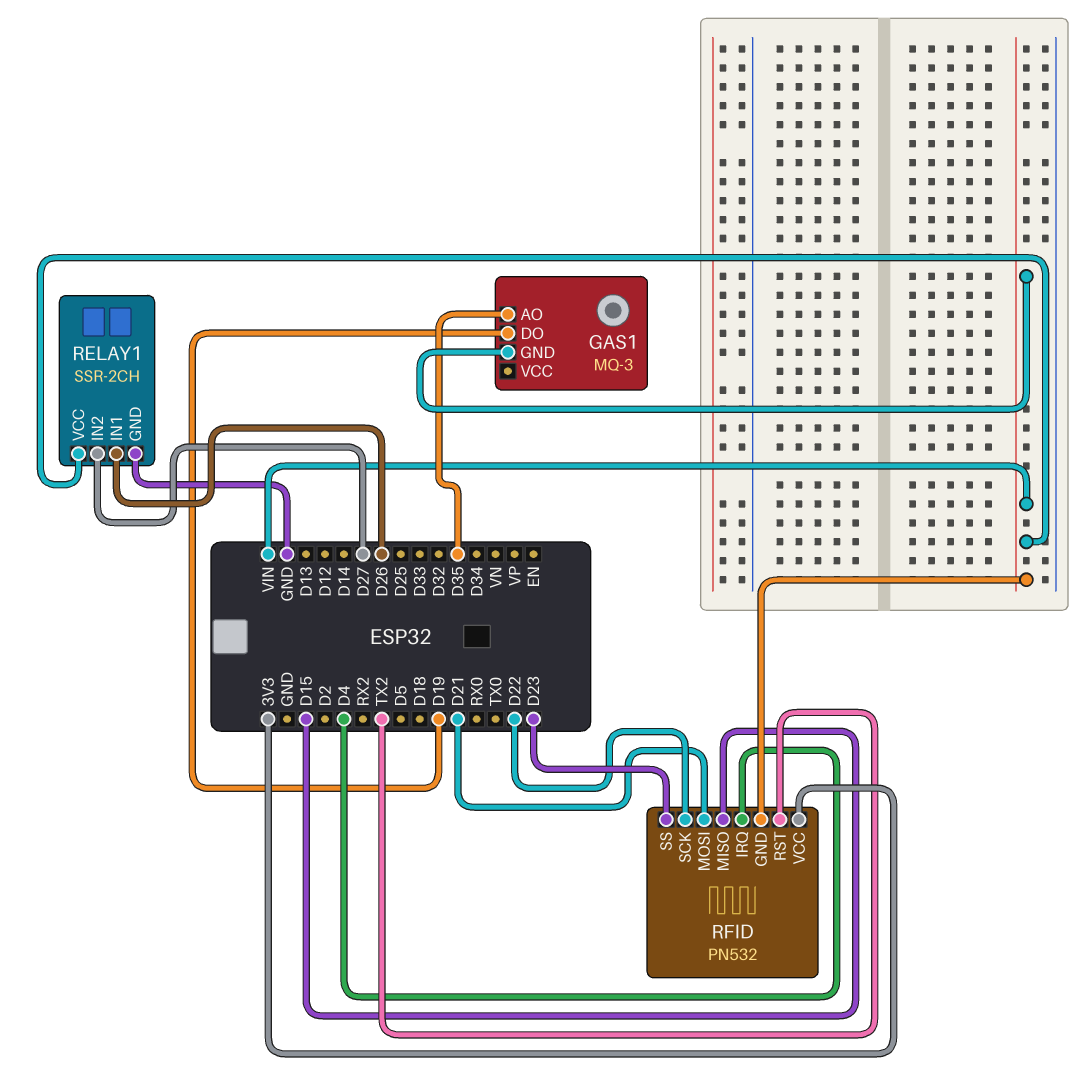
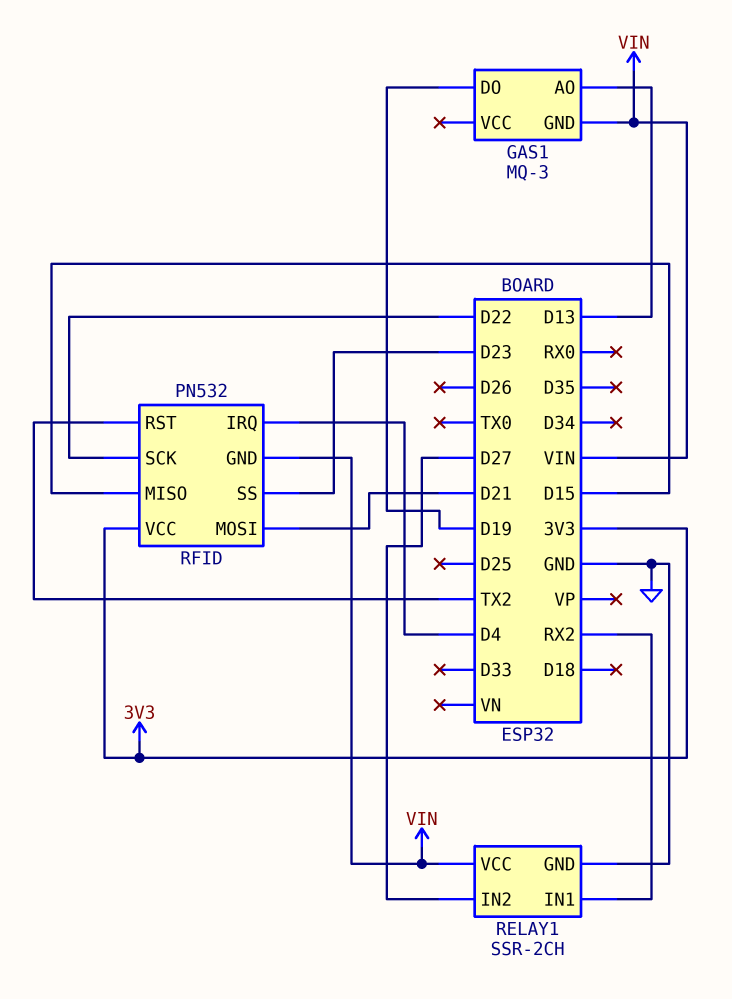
GAS1 pin AO: D35 -> D13
RELAY1 pin IN1: D26 -> RX2

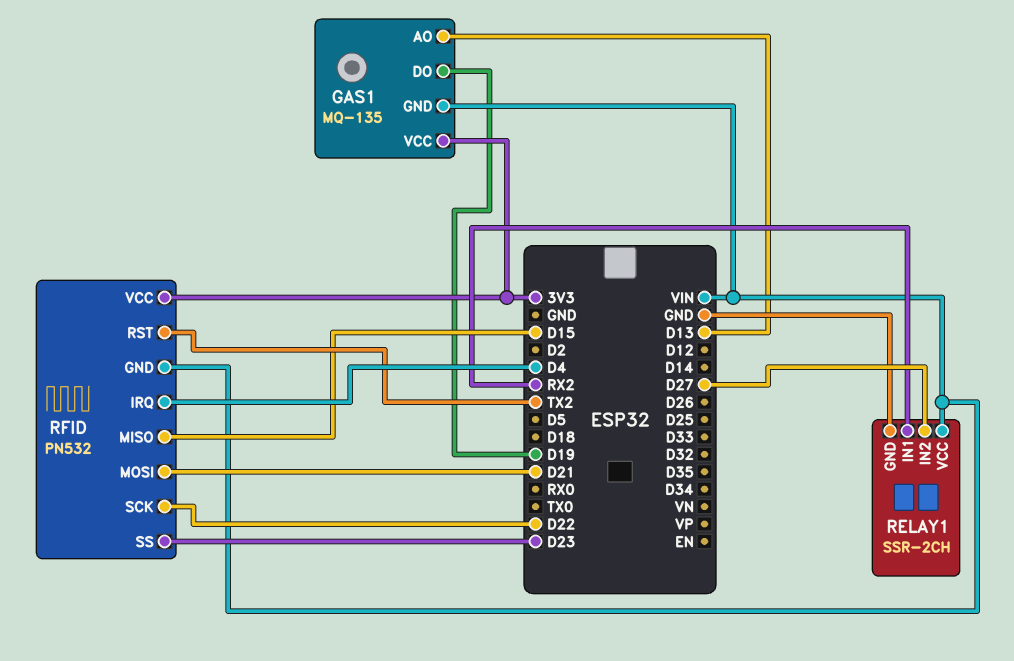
GAS1: MQ-3 -> MQ-135
GAS1 pin VCC: none -> 3V3

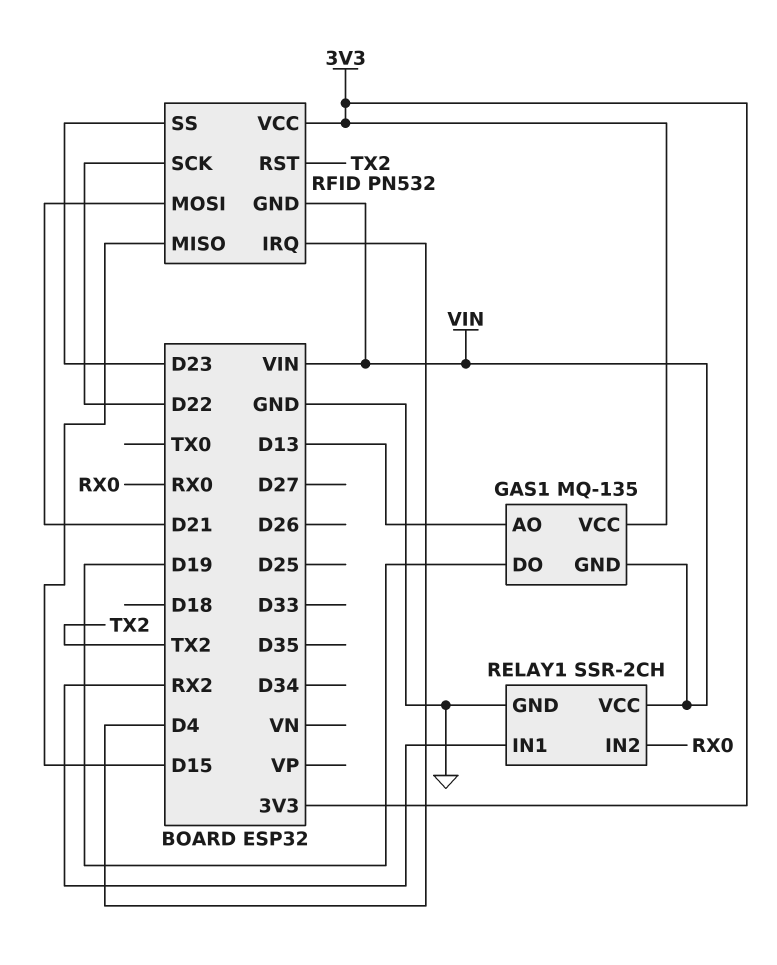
RELAY1 pin IN2: D27 -> RX0

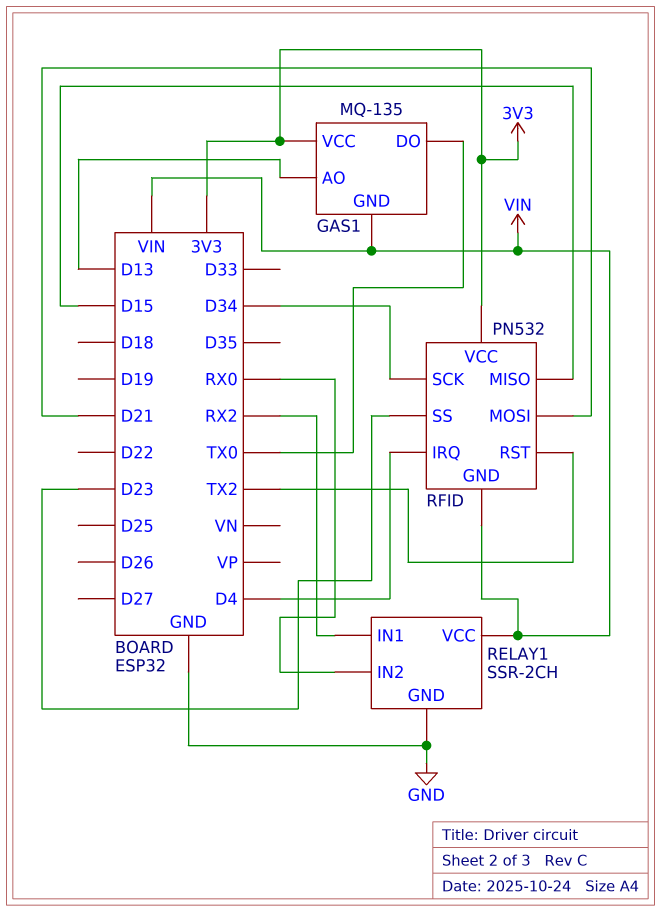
GAS1 pin DO: D19 -> TX0
RFID pin SCK: D22 -> D34

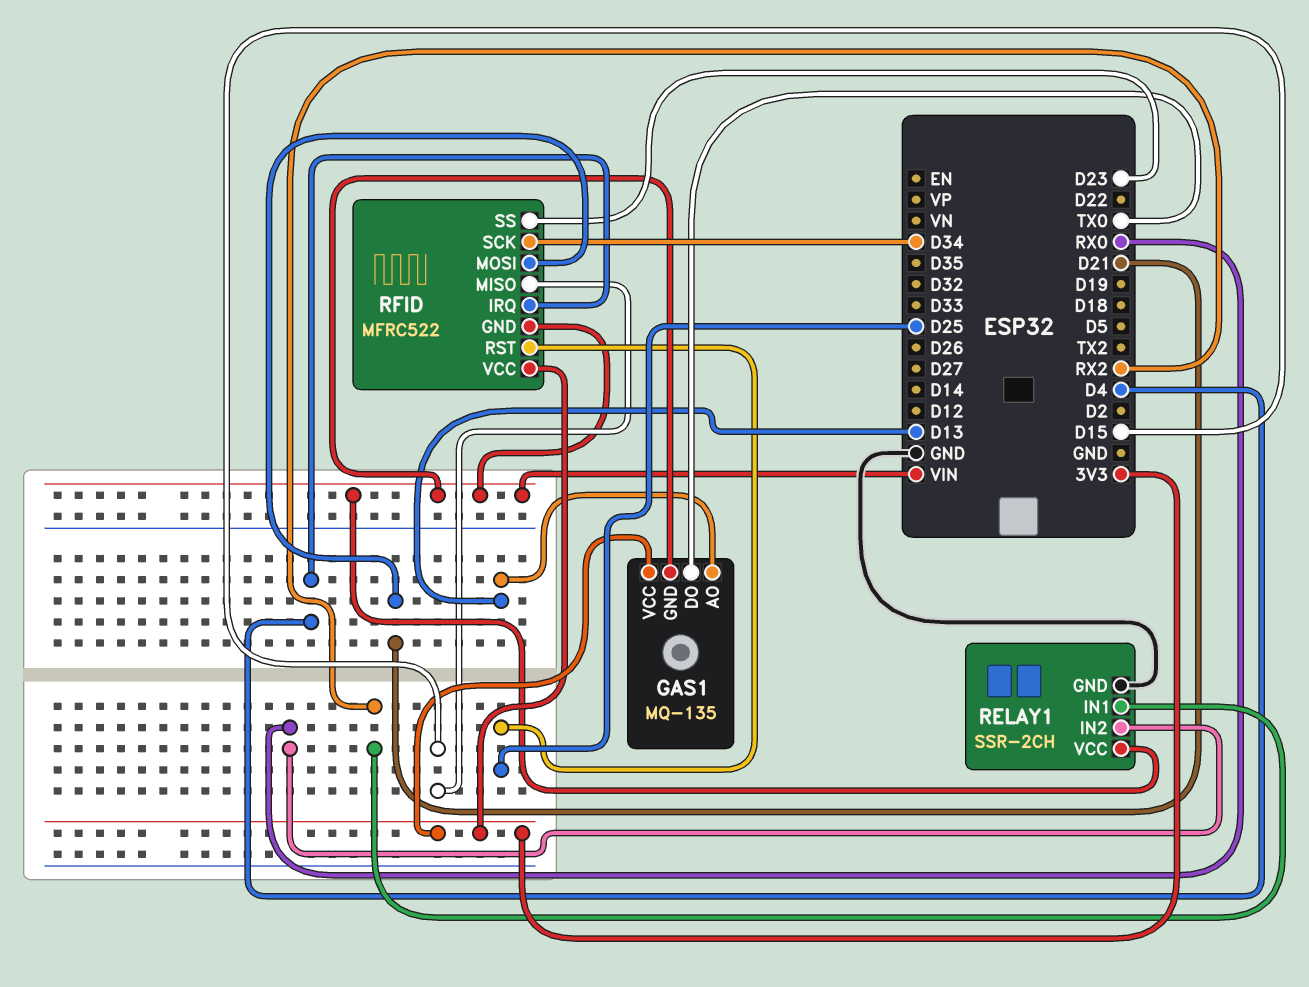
RFID: PN532 -> MFRC522
RFID pin RST: TX2 -> D25

